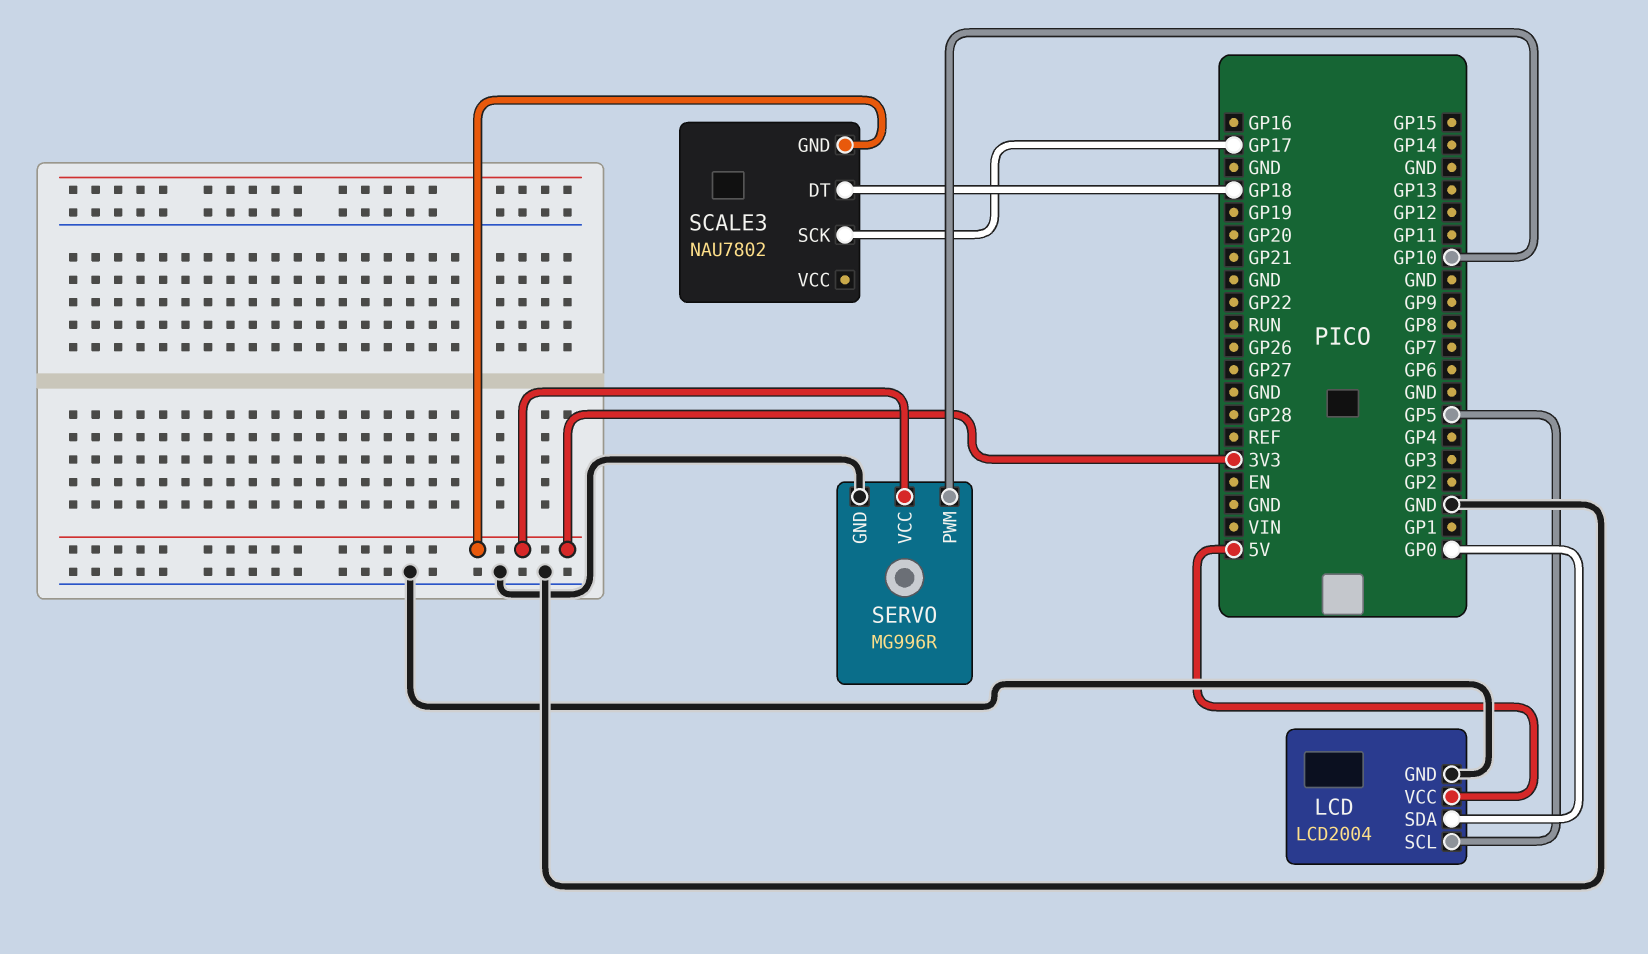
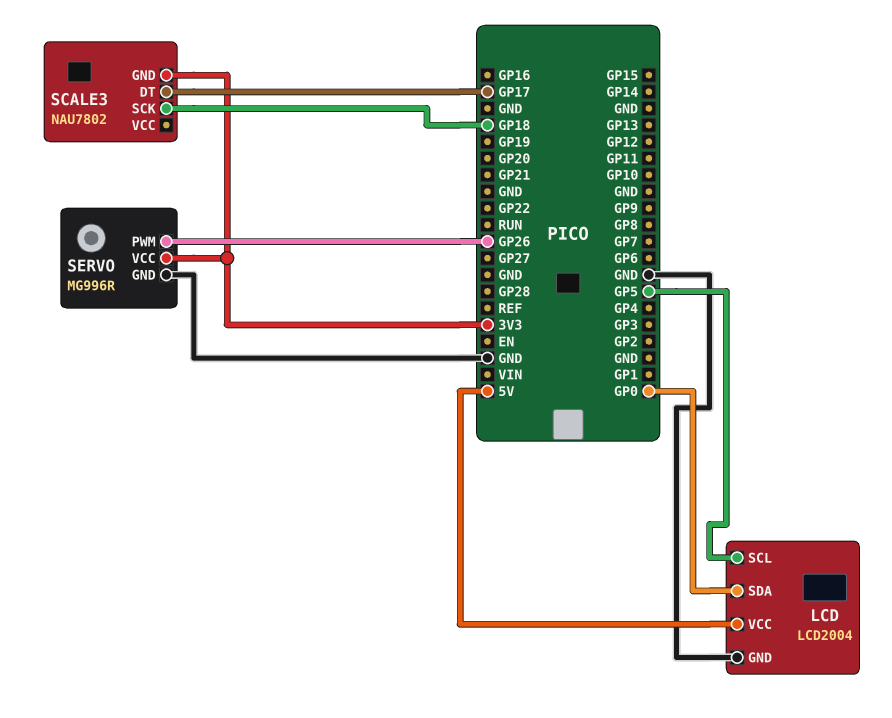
SCALE3 pin DT: GP18 -> GP17
SCALE3 pin SCK: GP17 -> GP18
SERVO pin PWM: GP10 -> GP26

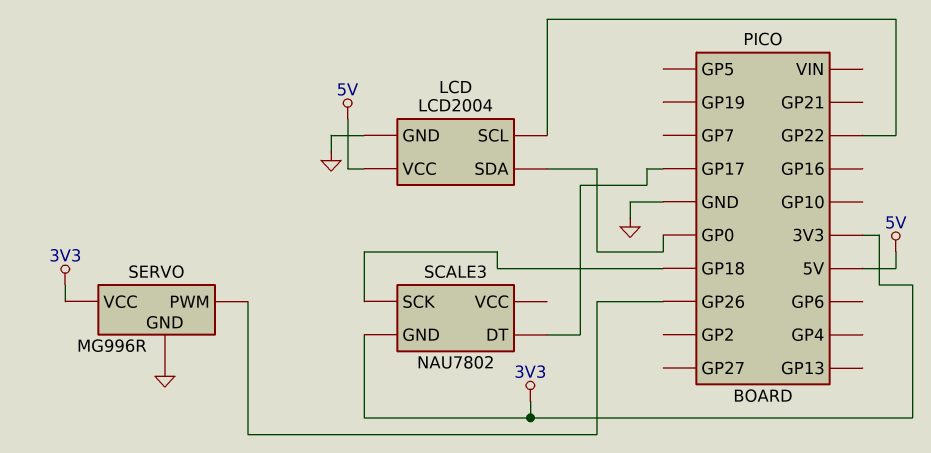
LCD pin SCL: GP5 -> GP22

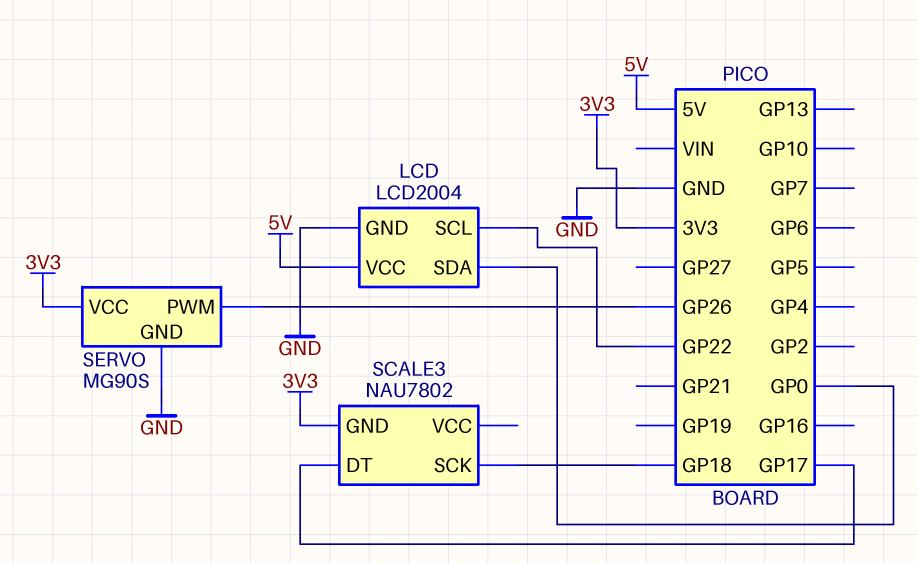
SERVO: MG996R -> MG90S

